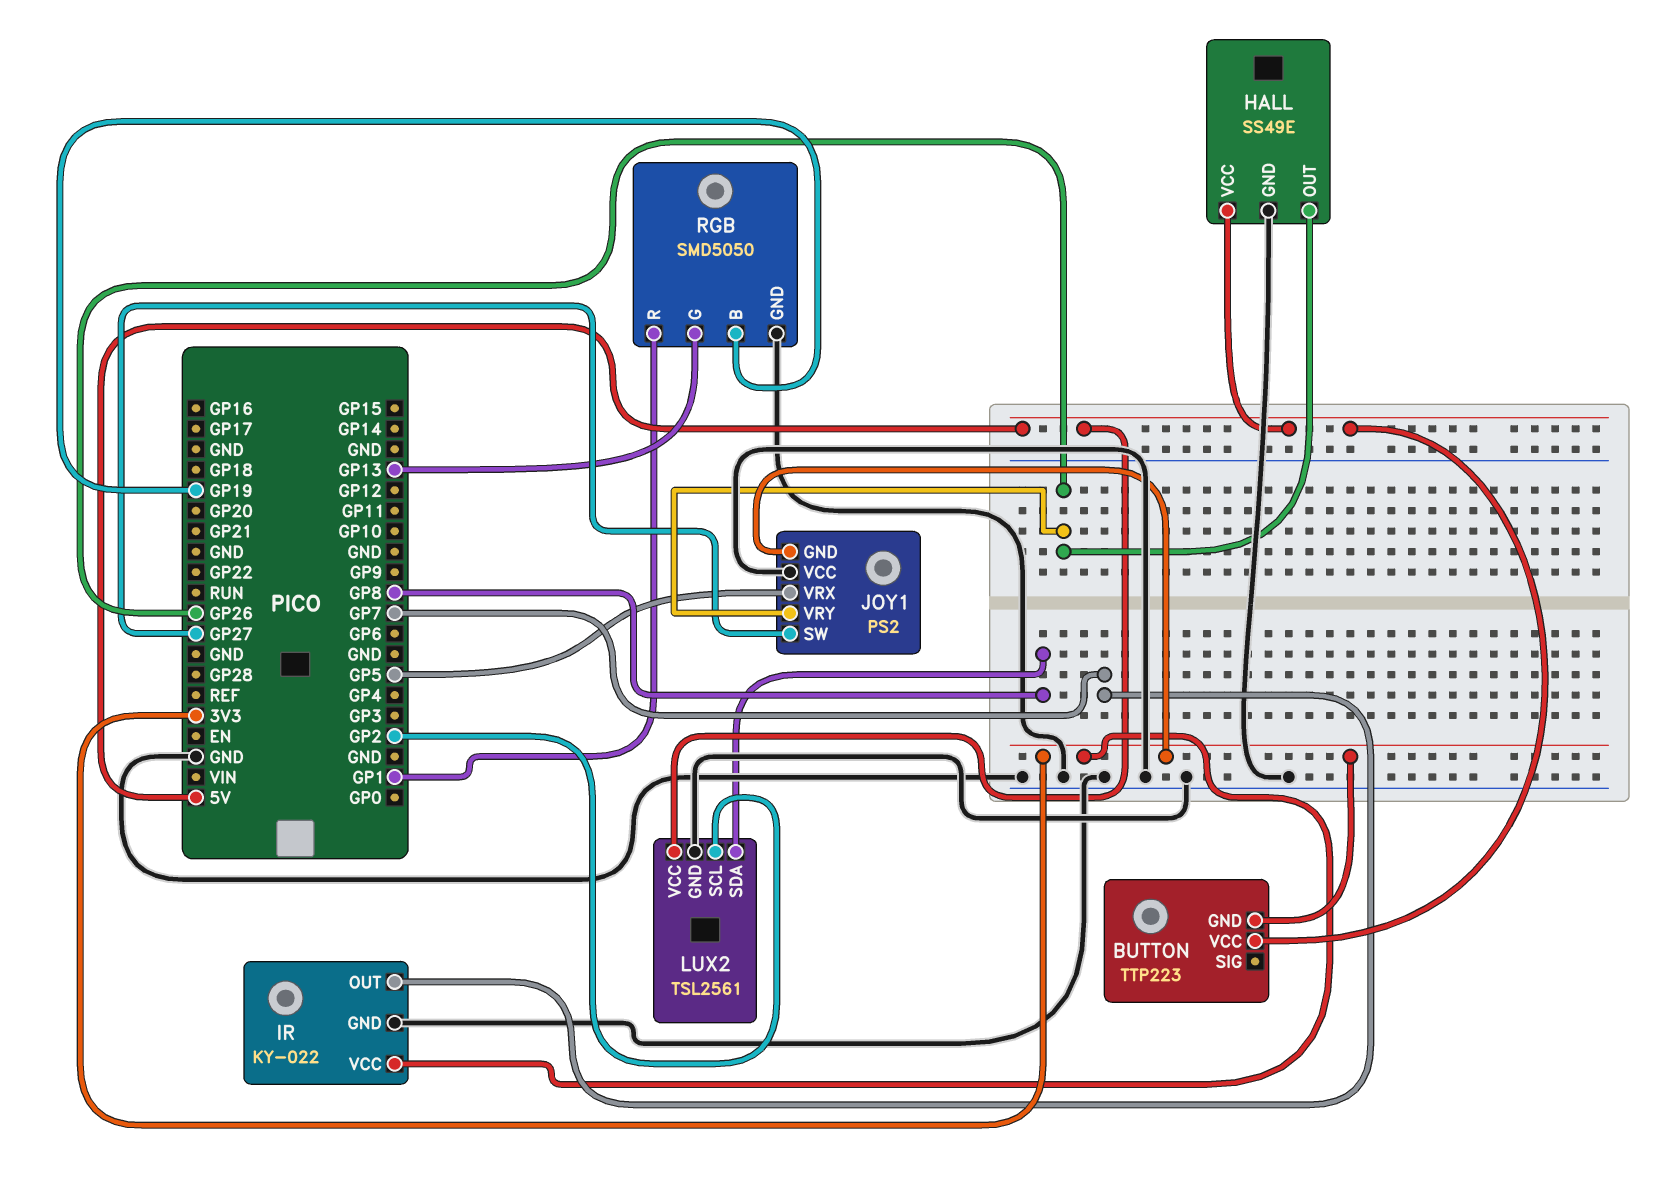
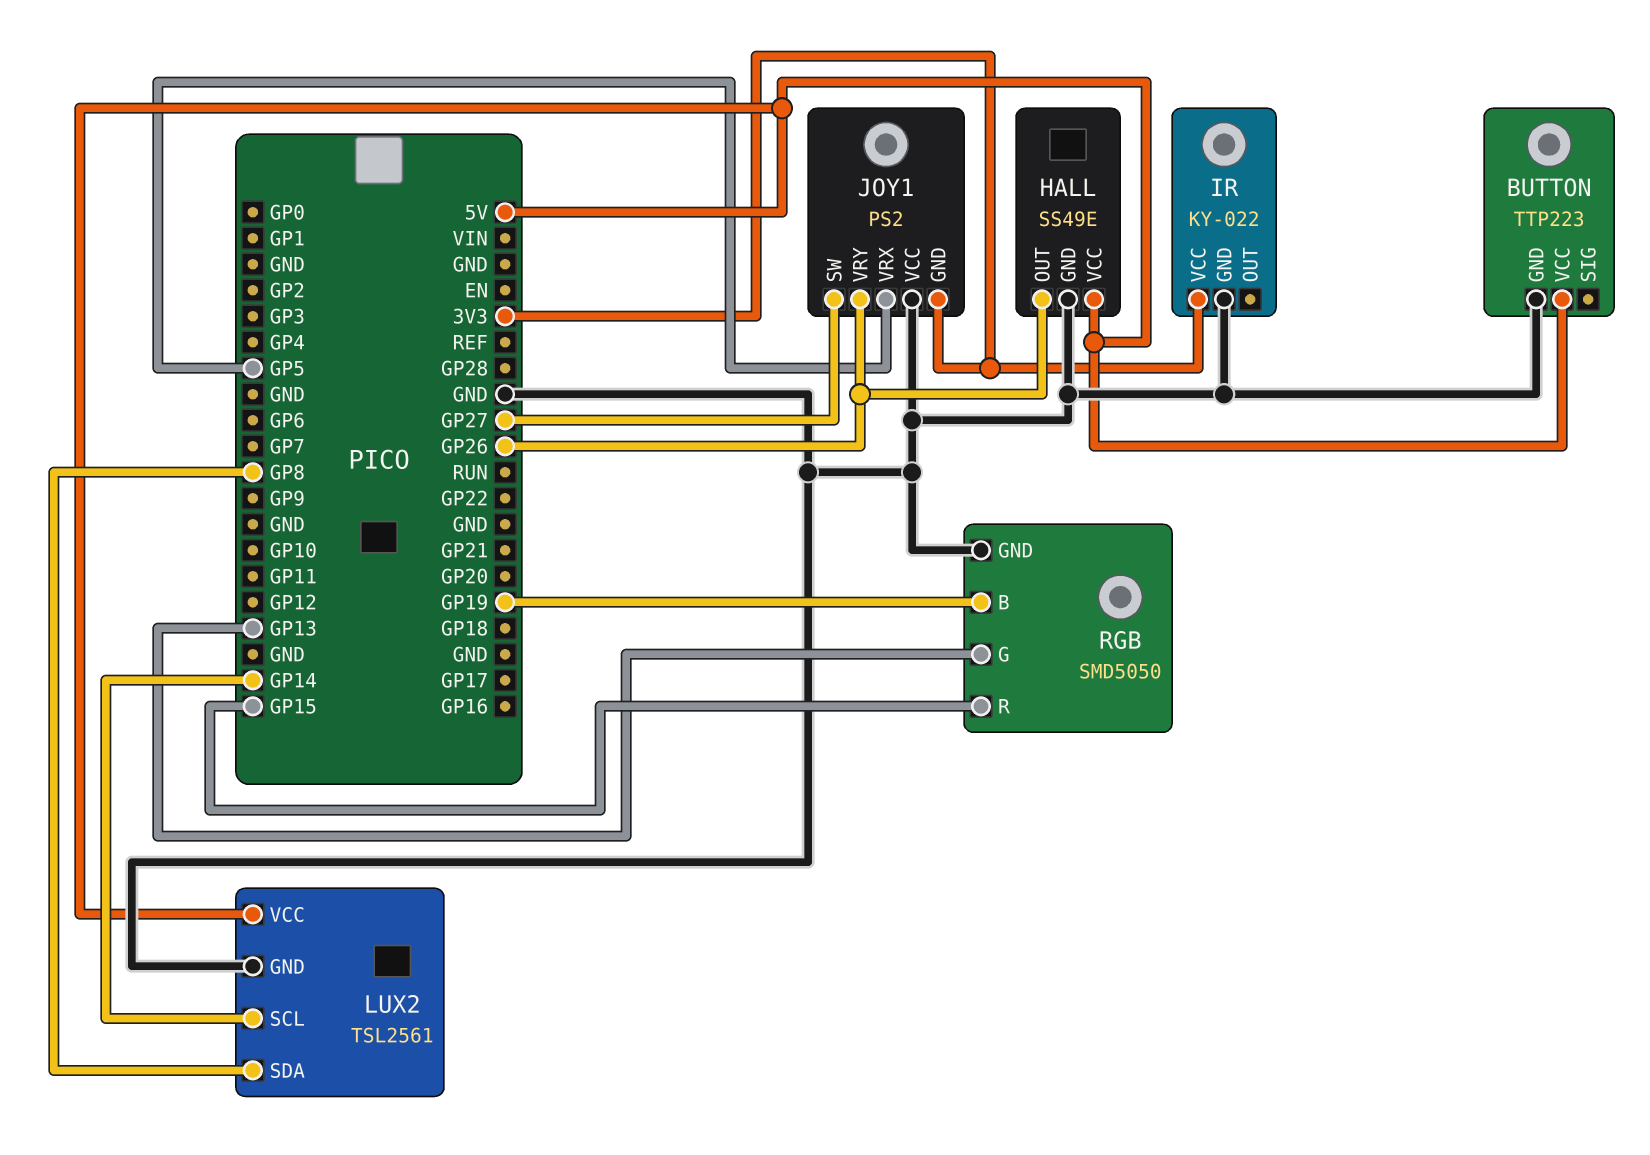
BUTTON pin GND: 3V3 -> GND
IR pin OUT: GP7 -> none
LUX2 pin SCL: GP2 -> GP14
RGB pin R: GP1 -> GP15

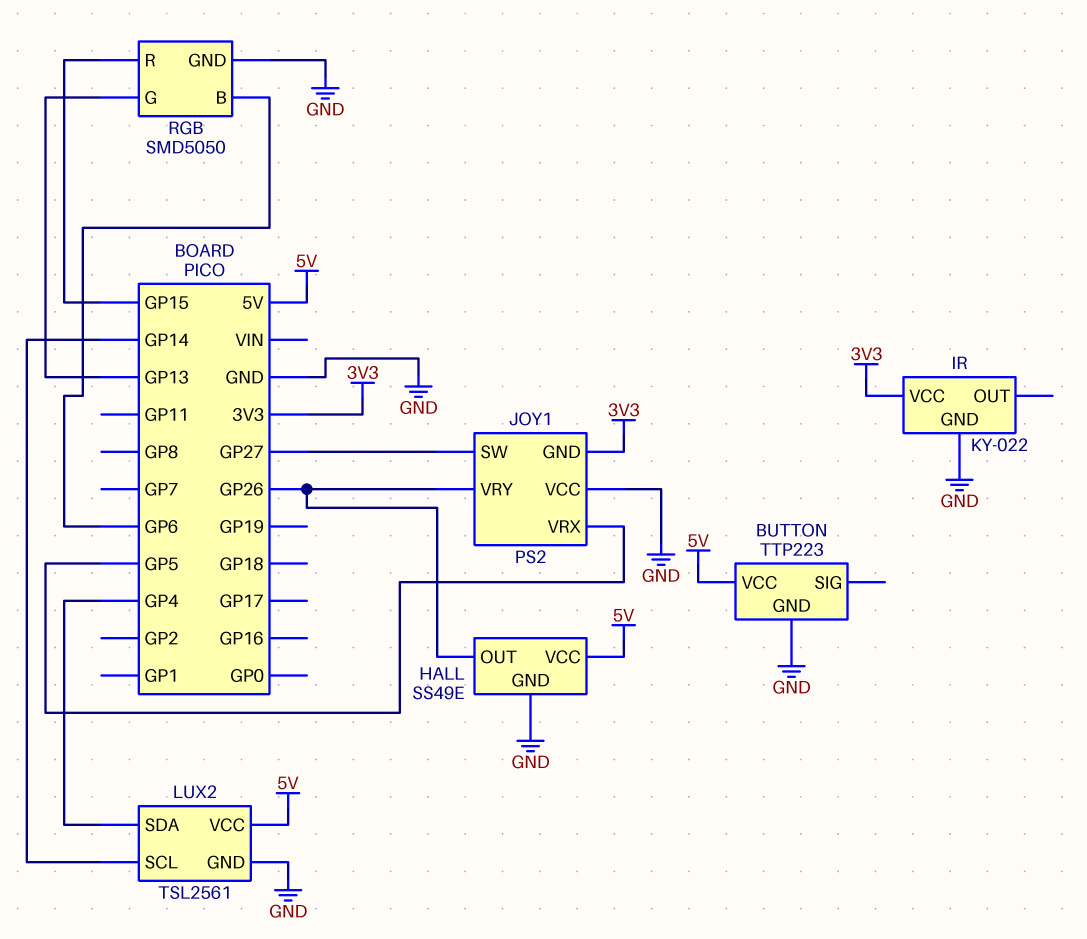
LUX2 pin SDA: GP8 -> GP4
RGB pin B: GP19 -> GP6

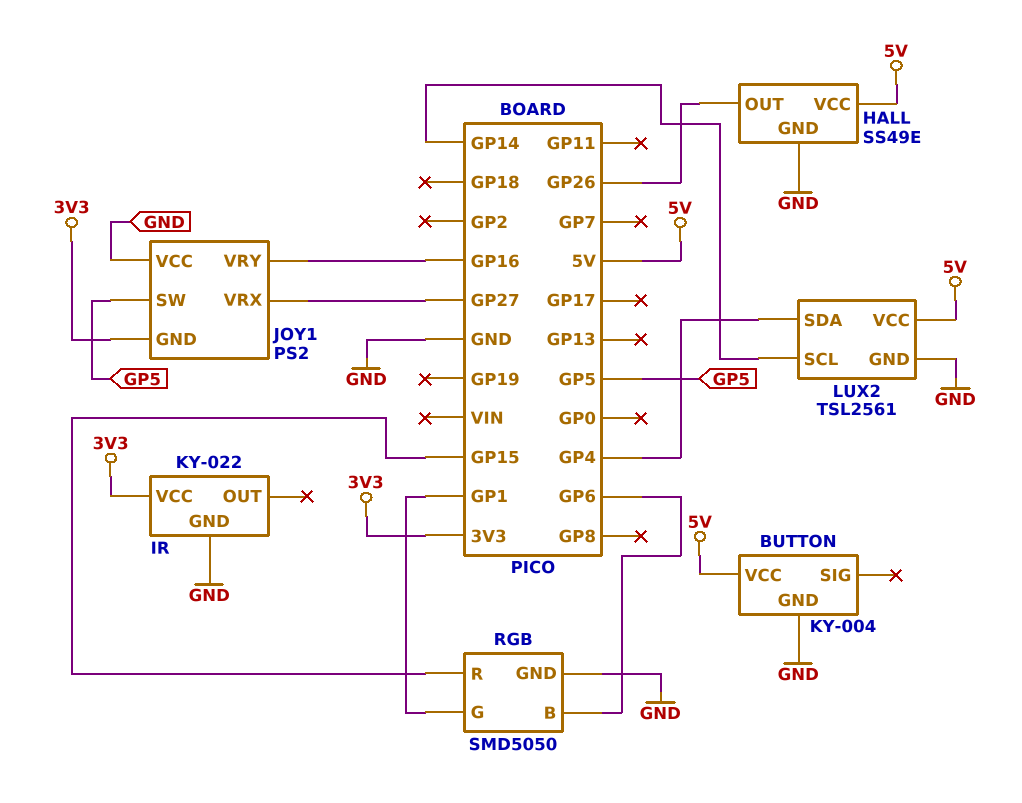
BUTTON: TTP223 -> KY-004
JOY1 pin SW: GP27 -> GP5
JOY1 pin VRX: GP5 -> GP27
JOY1 pin VRY: GP26 -> GP16
RGB pin G: GP13 -> GP1

